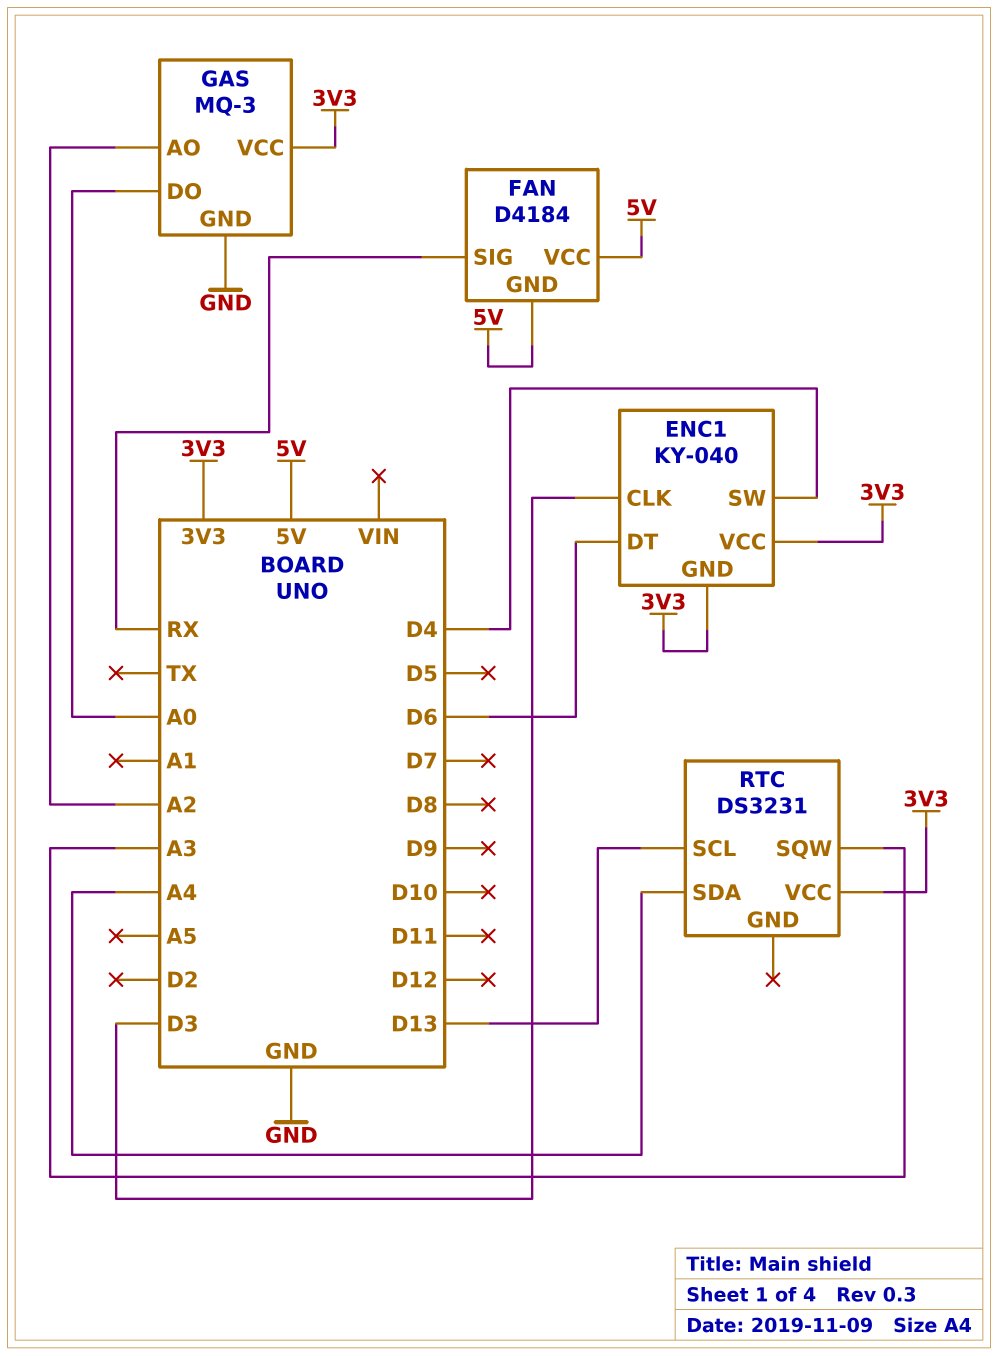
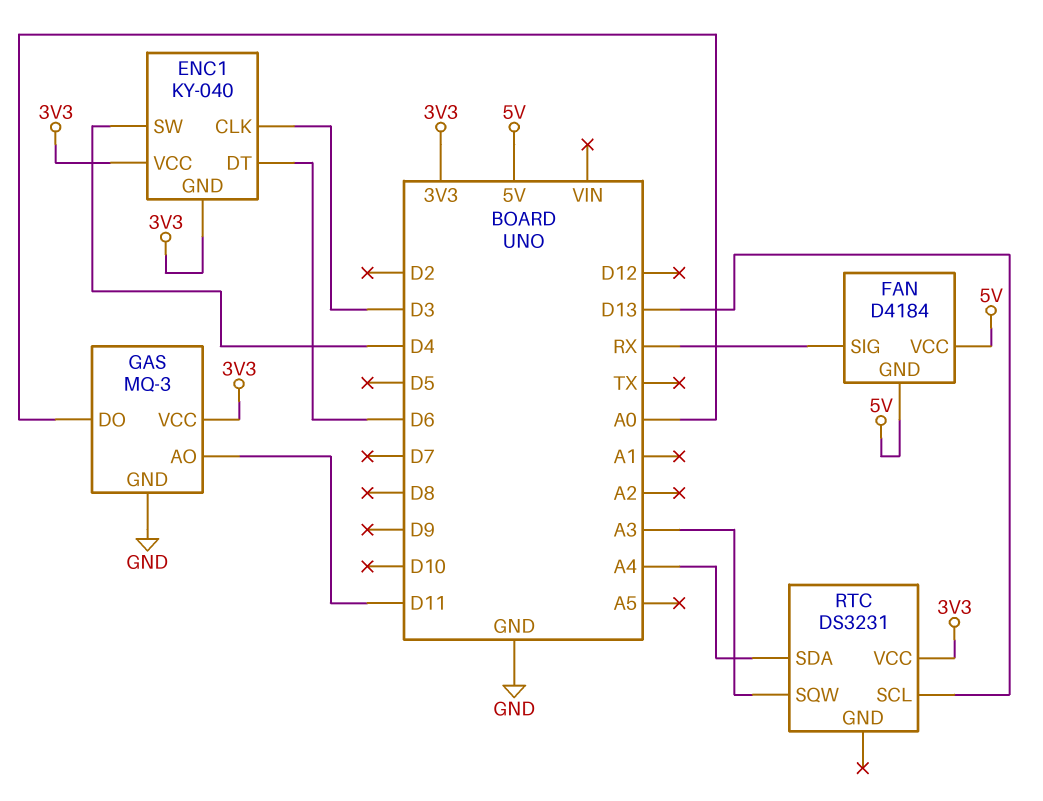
GAS pin AO: A2 -> D11

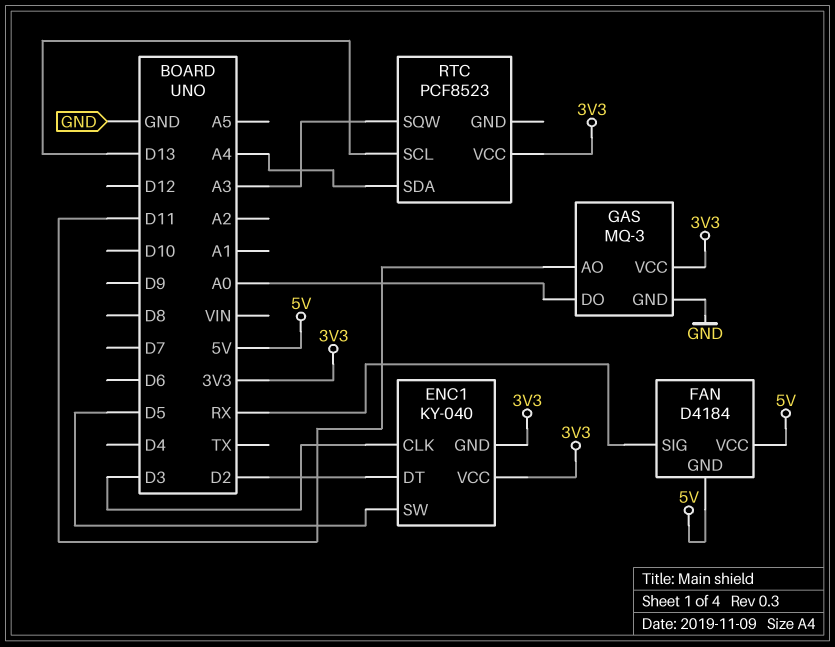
ENC1 pin DT: D6 -> D2
ENC1 pin SW: D4 -> D5
RTC: DS3231 -> PCF8523

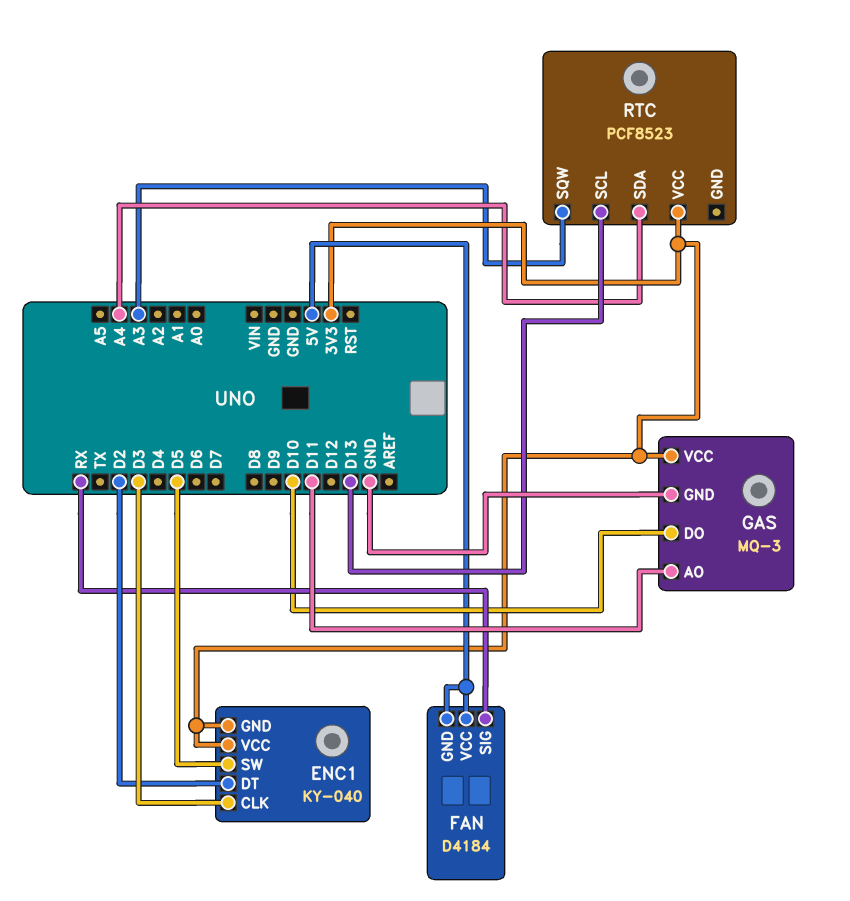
GAS pin DO: A0 -> D10

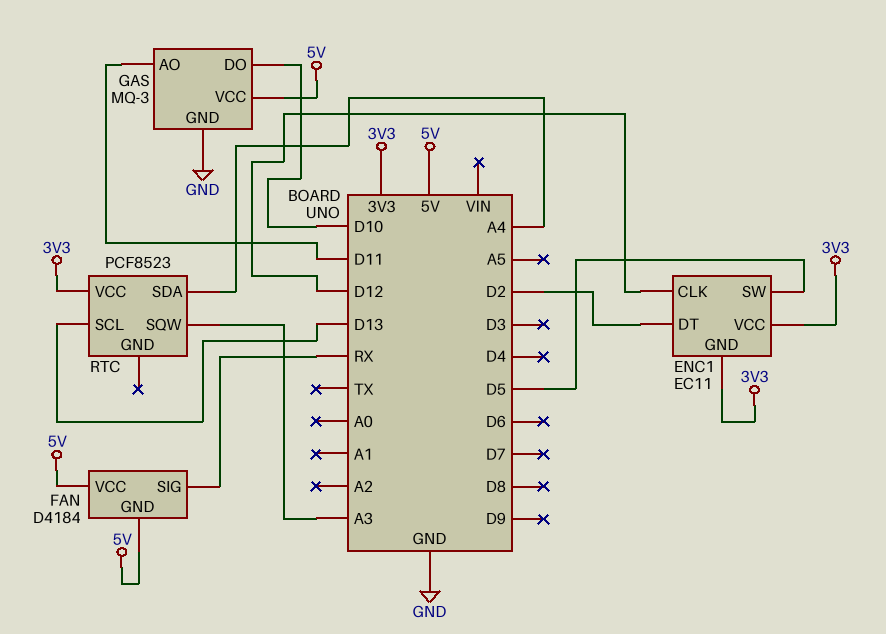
ENC1: KY-040 -> EC11
ENC1 pin CLK: D3 -> D12
GAS pin VCC: 3V3 -> 5V

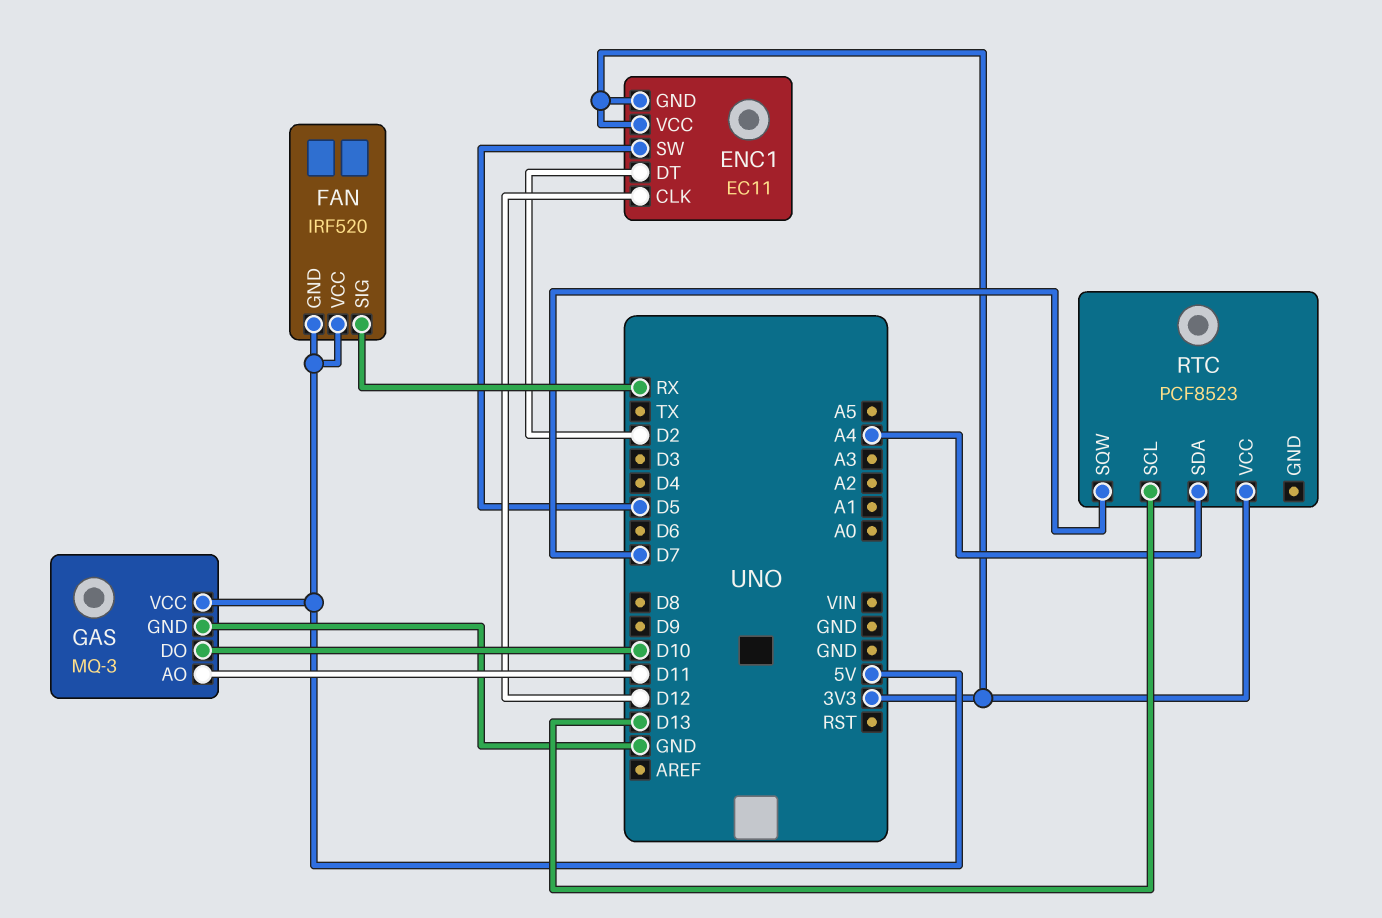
FAN: D4184 -> IRF520
RTC pin SQW: A3 -> D7

